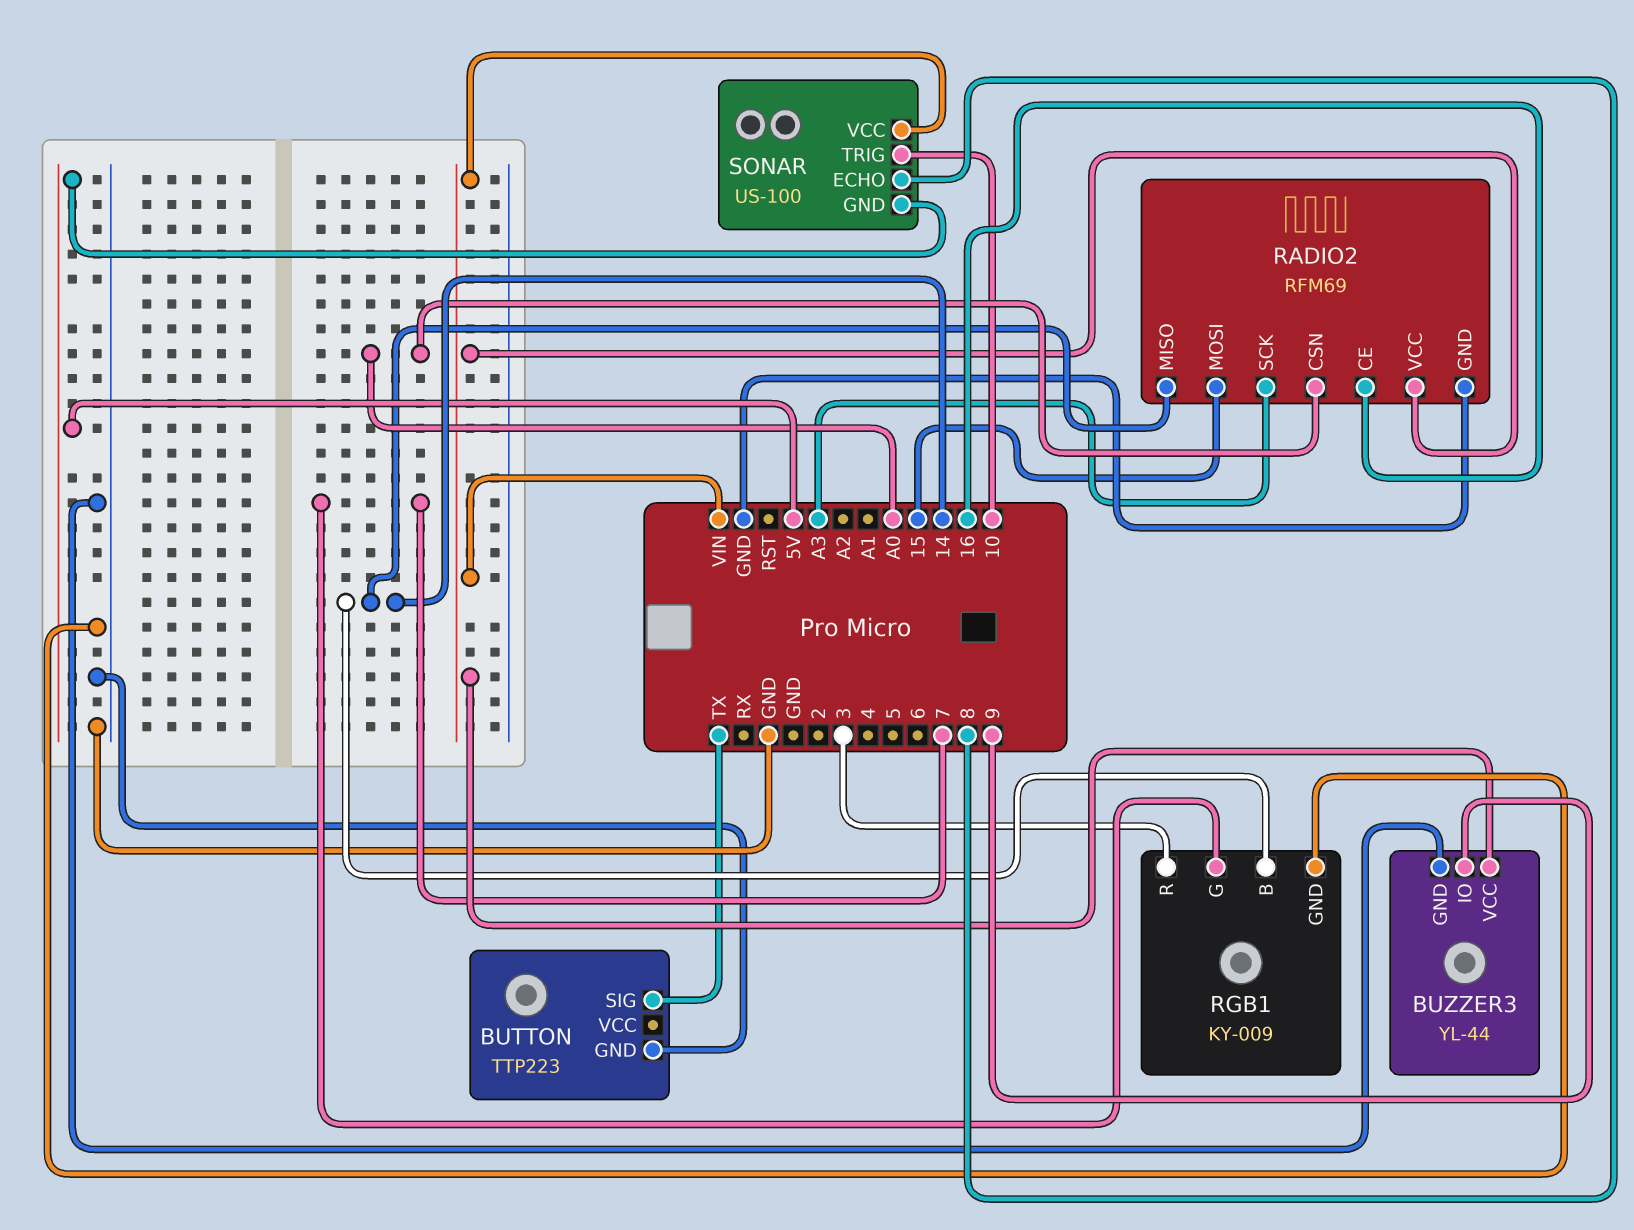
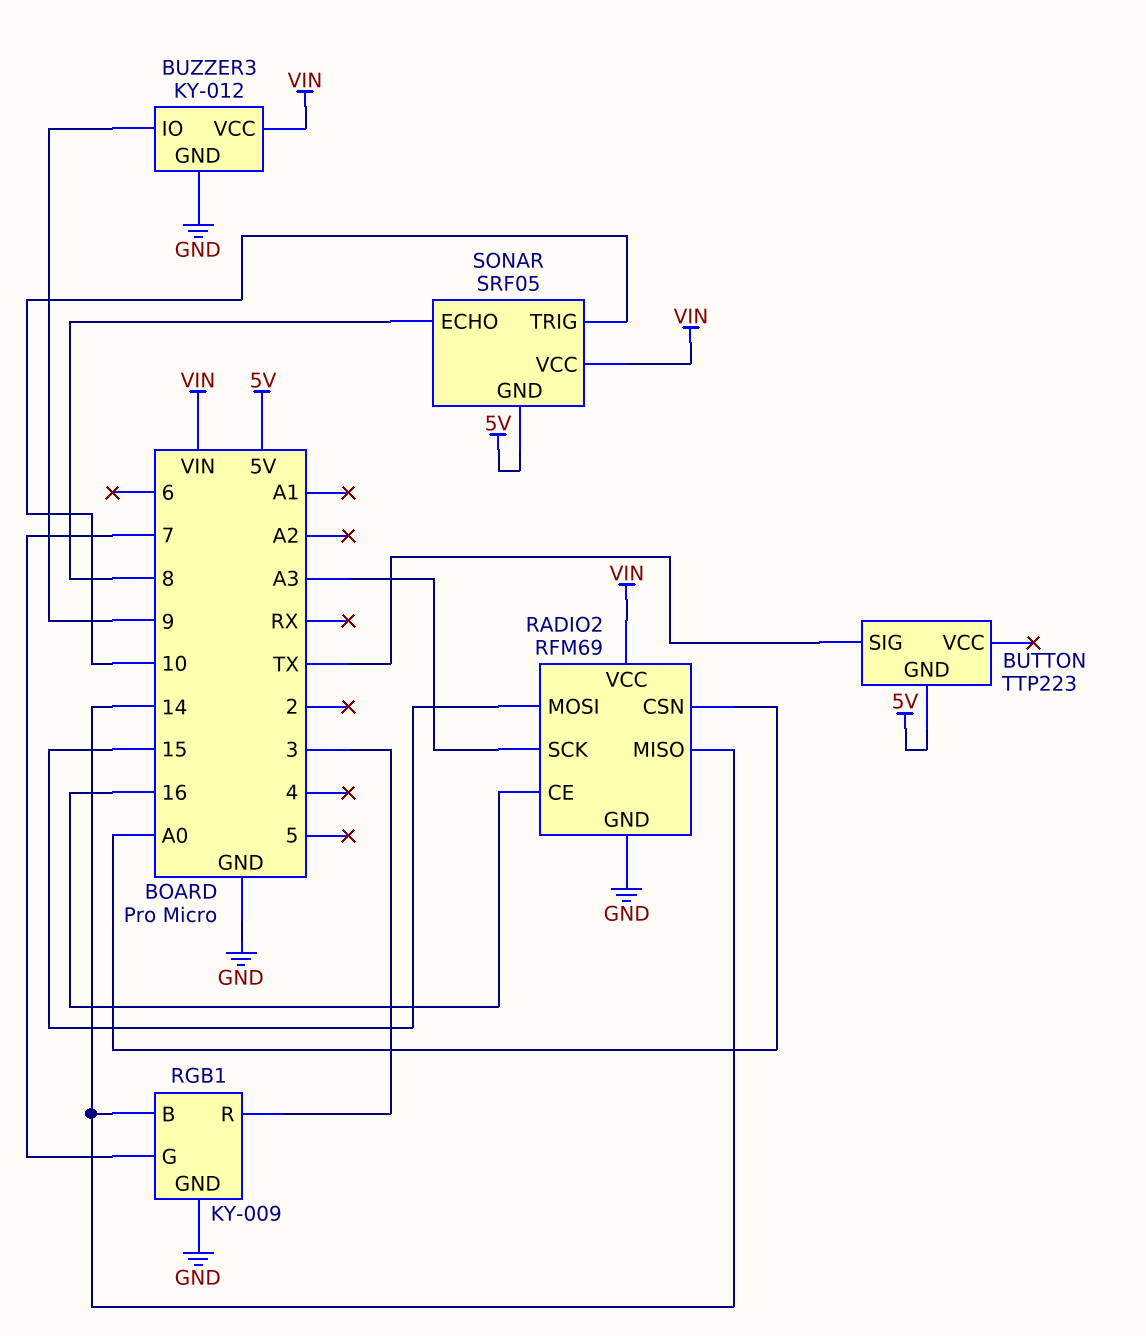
BUTTON pin GND: GND -> 5V
BUZZER3: YL-44 -> KY-012
SONAR: US-100 -> SRF05

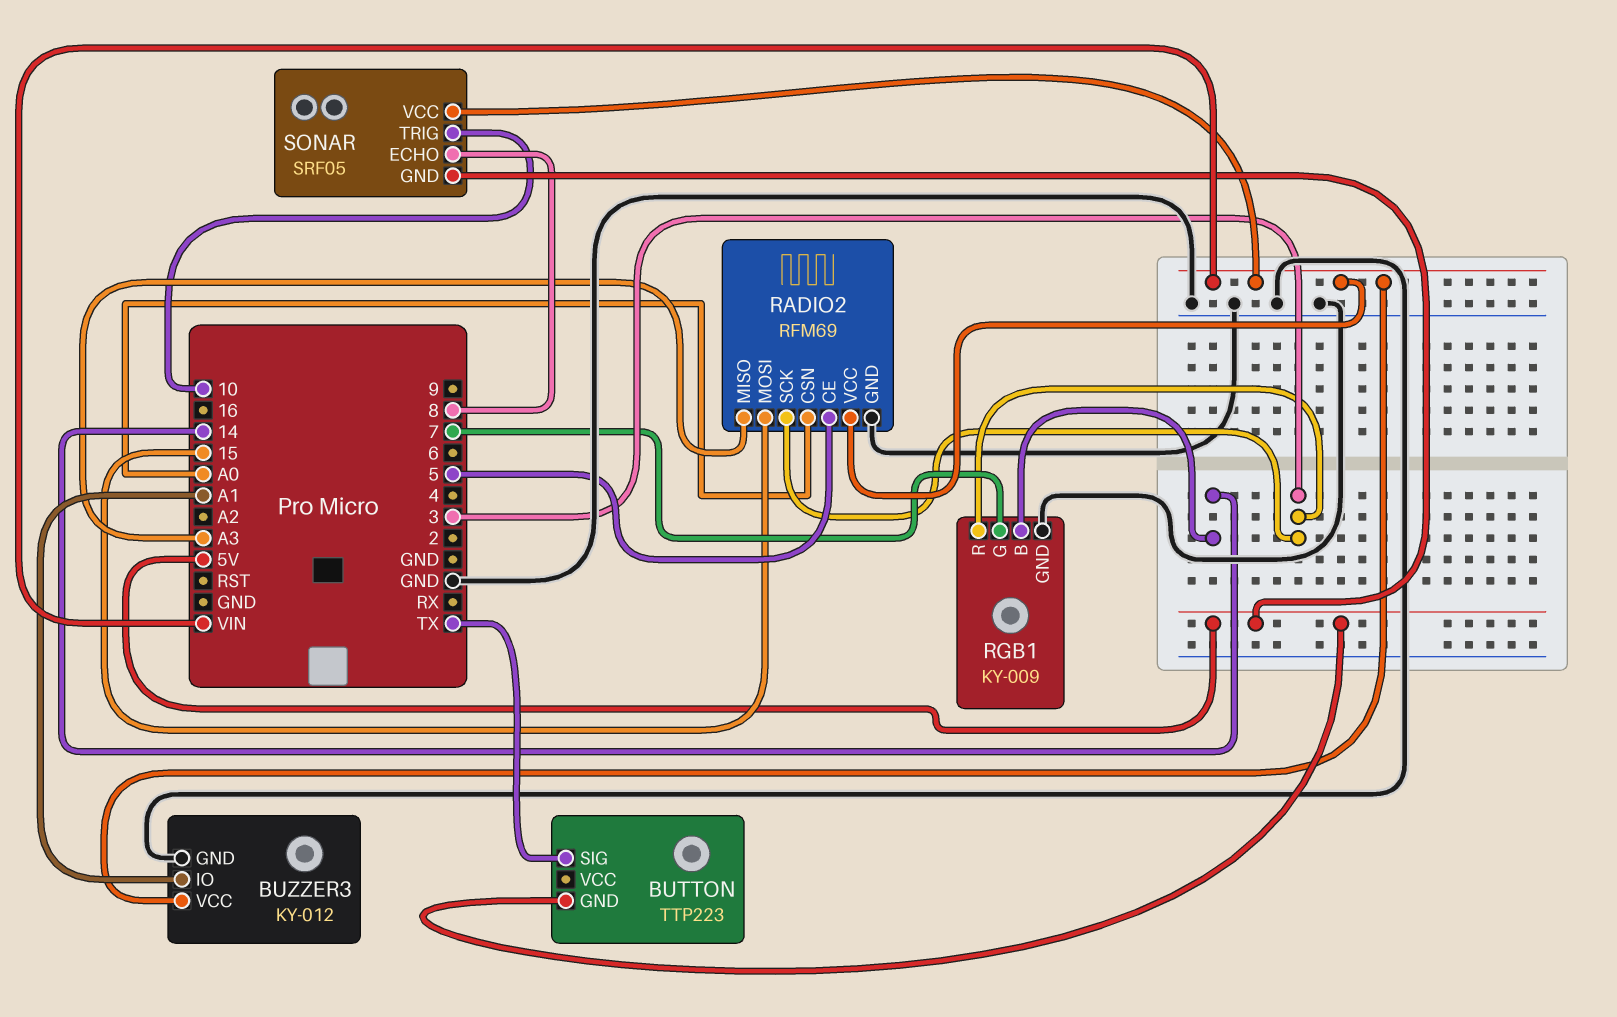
BUZZER3 pin IO: 9 -> A1
RADIO2 pin CE: 16 -> 5
RADIO2 pin MISO: 14 -> A3
RADIO2 pin SCK: A3 -> 3

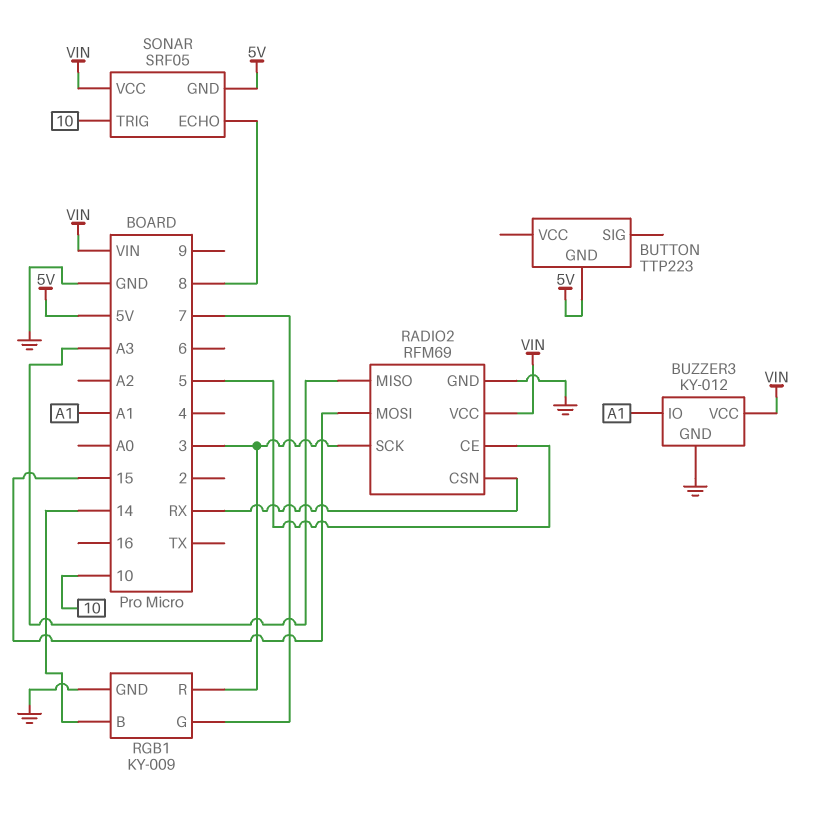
BUTTON pin SIG: TX -> none
RADIO2 pin CSN: A0 -> RX

